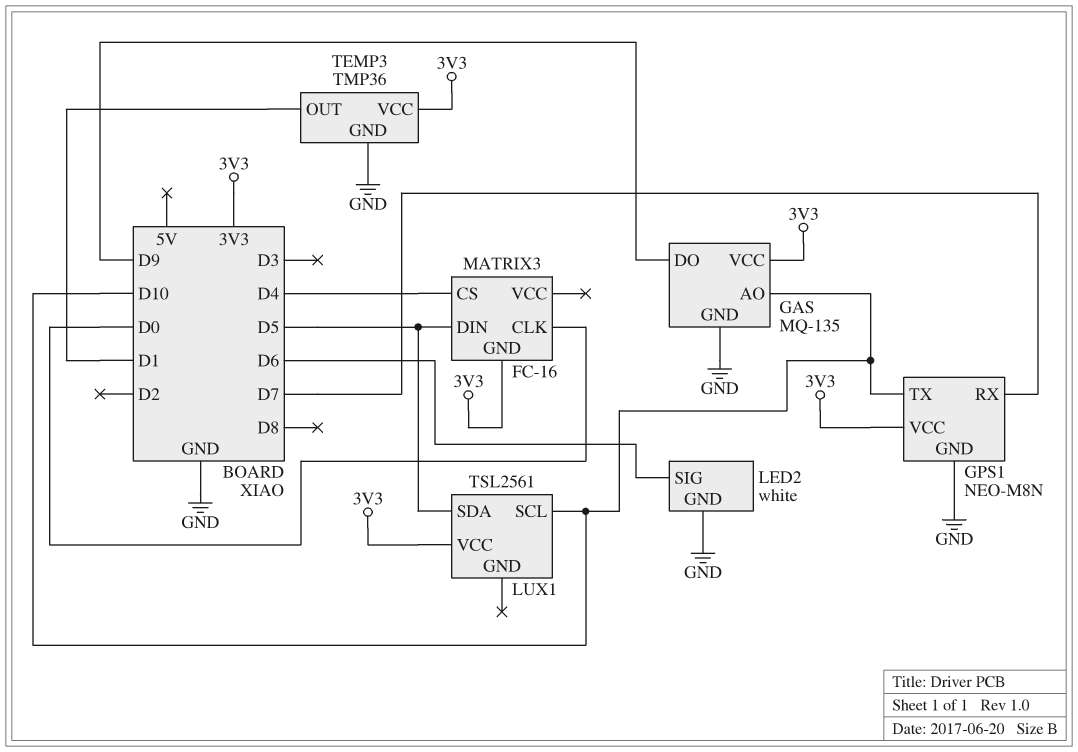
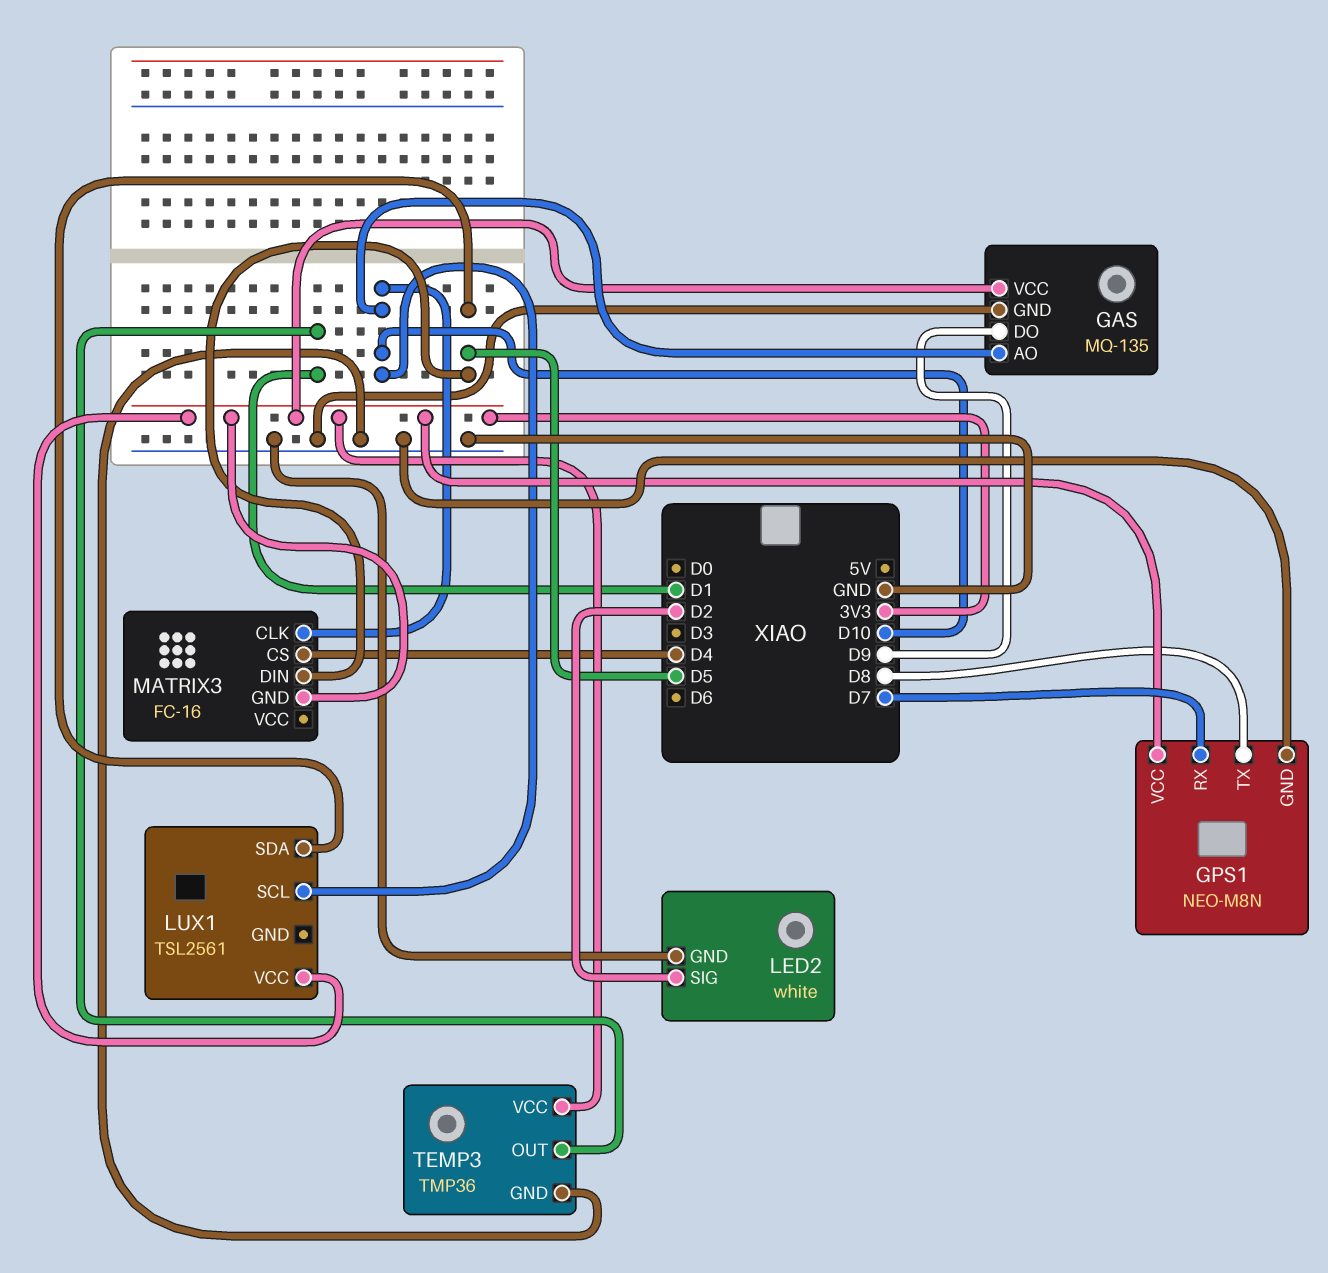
GPS1 pin TX: D10 -> D8
LED2 pin SIG: D6 -> D2
MATRIX3 pin CLK: D0 -> D10

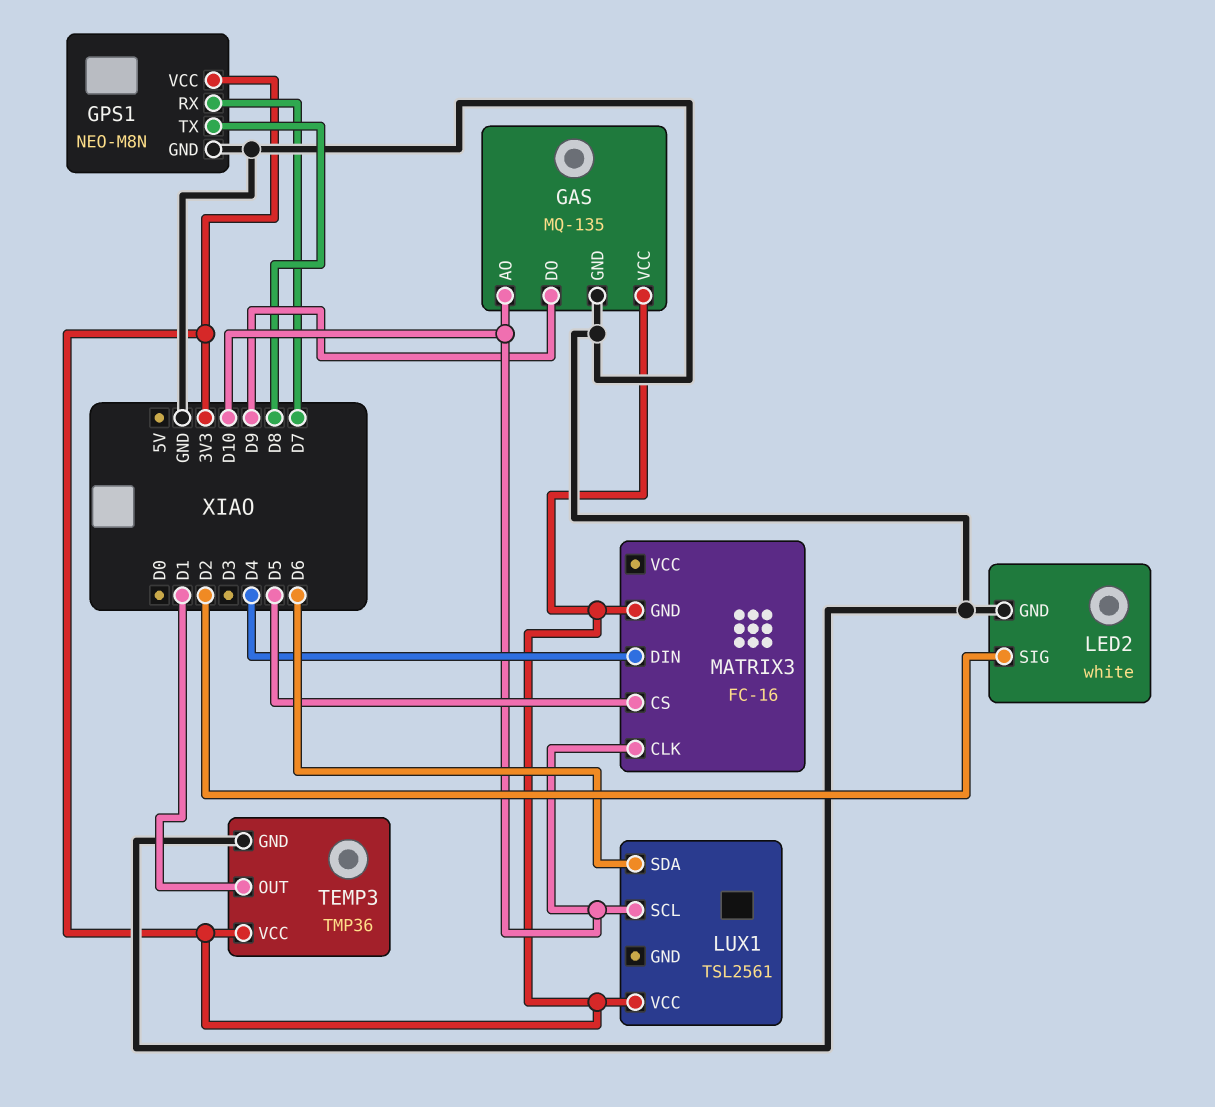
LUX1 pin SDA: D5 -> D6
MATRIX3 pin CS: D4 -> D5
MATRIX3 pin DIN: D5 -> D4

